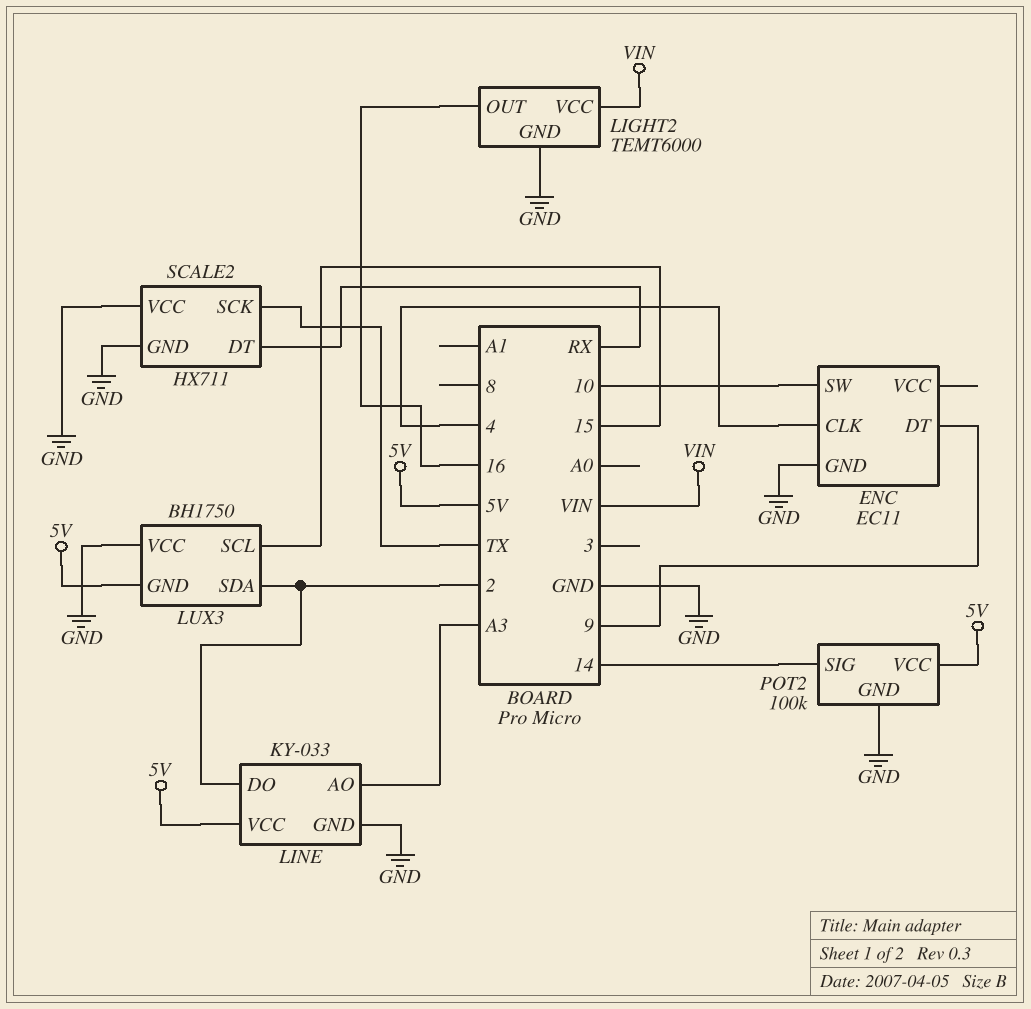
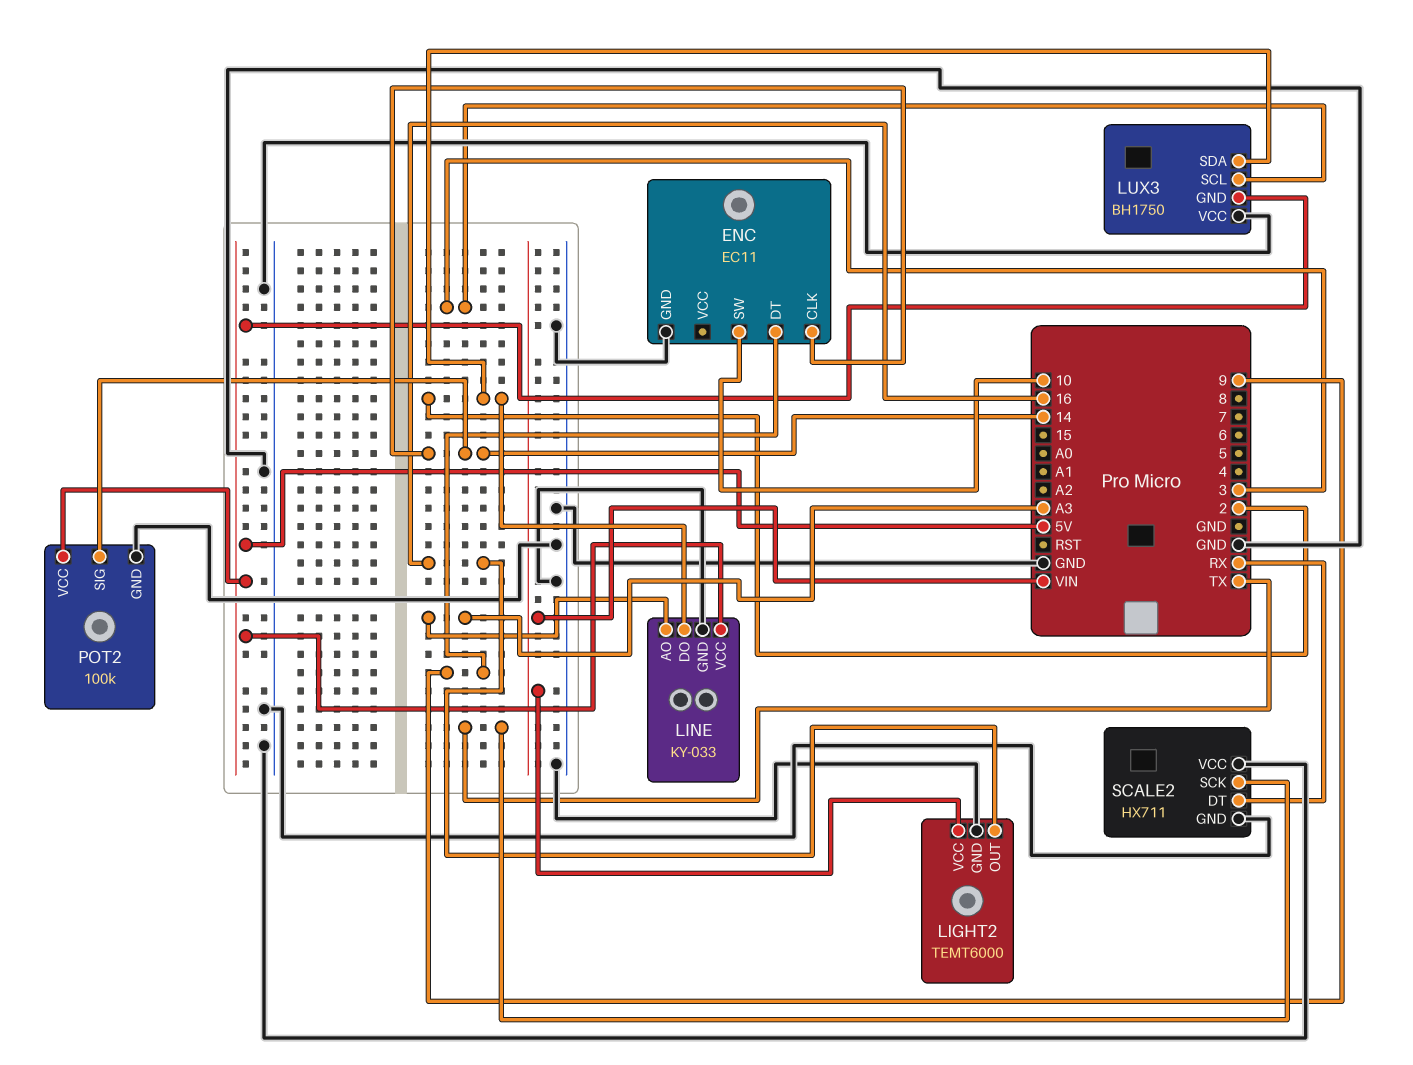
ENC pin CLK: 4 -> 14
LUX3 pin SCL: 15 -> 3

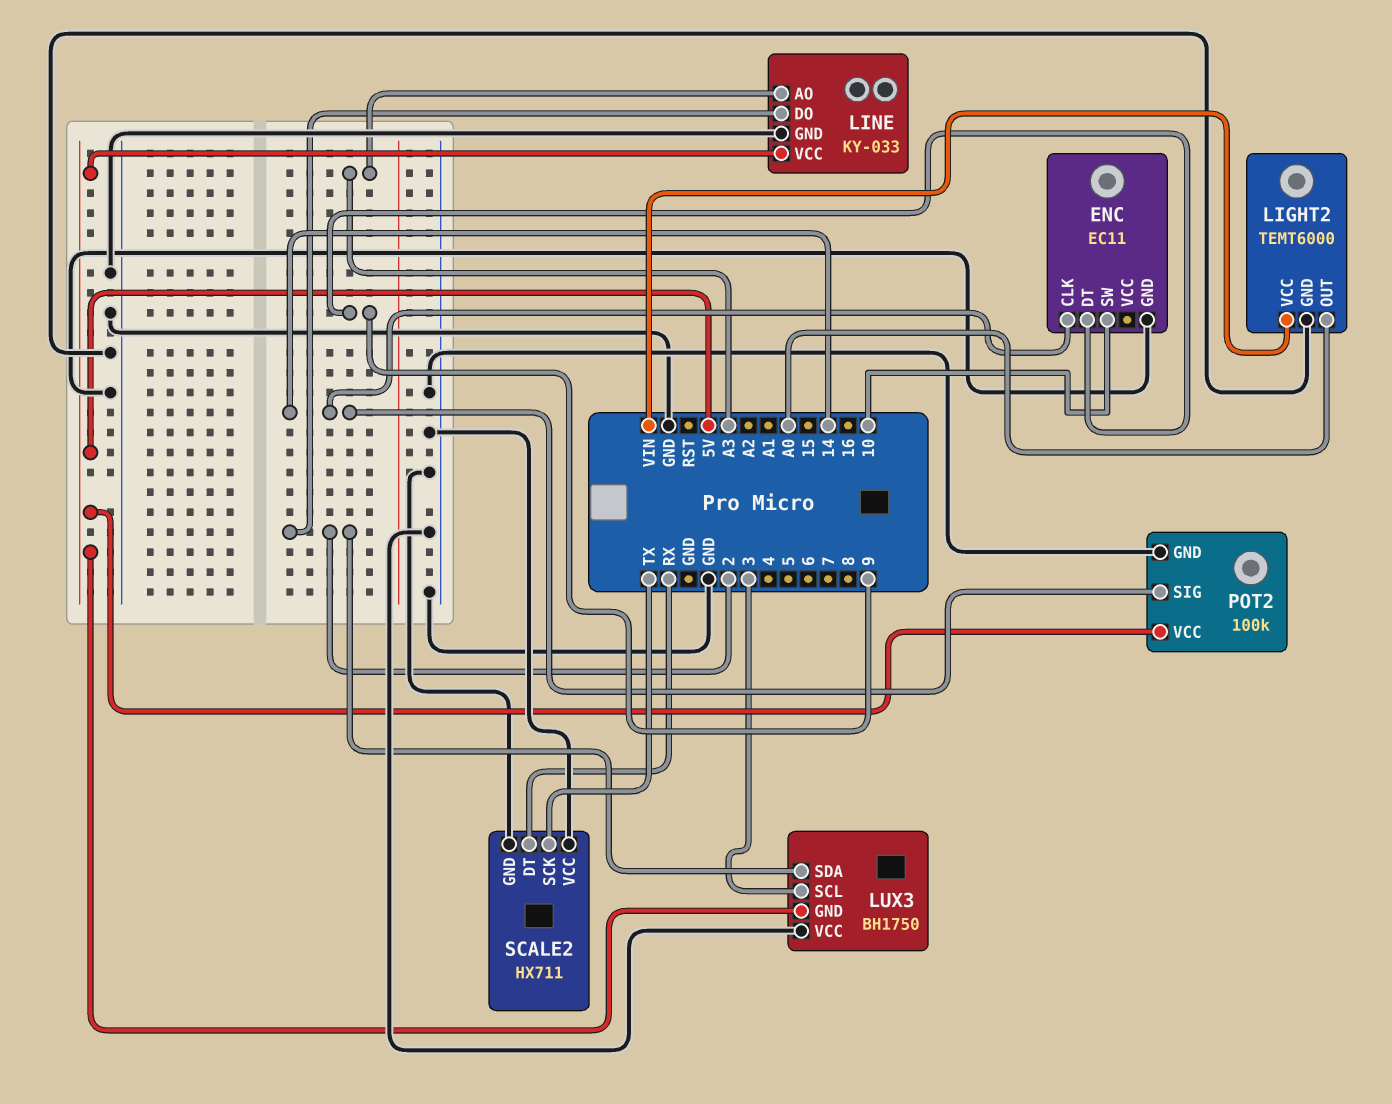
LIGHT2 pin OUT: 16 -> A0

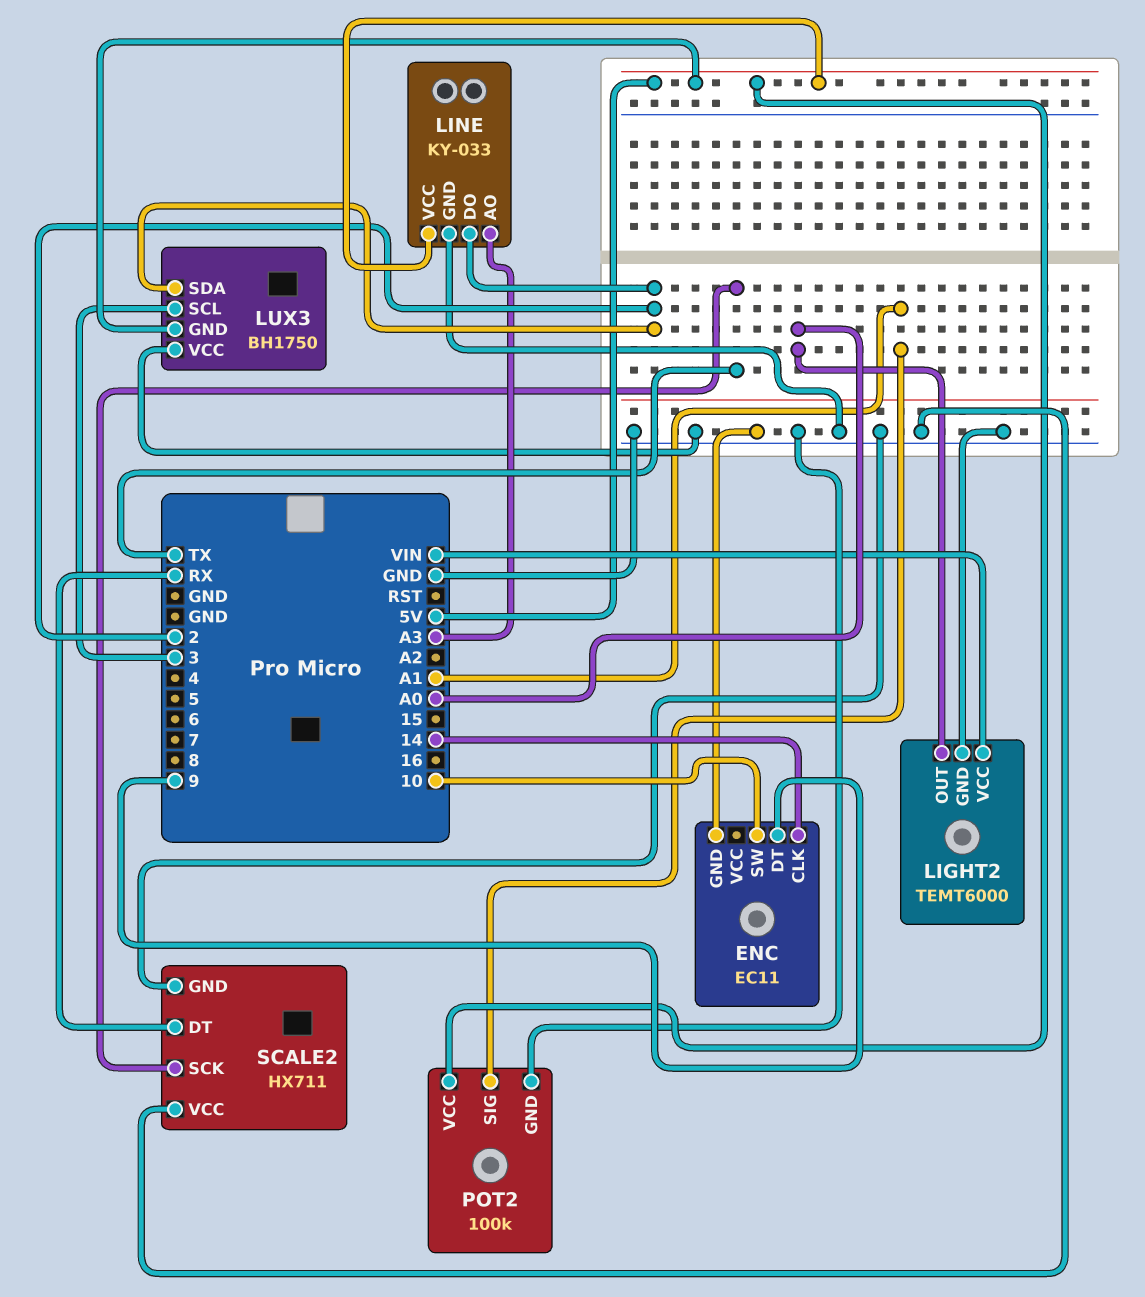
POT2 pin SIG: 14 -> A1

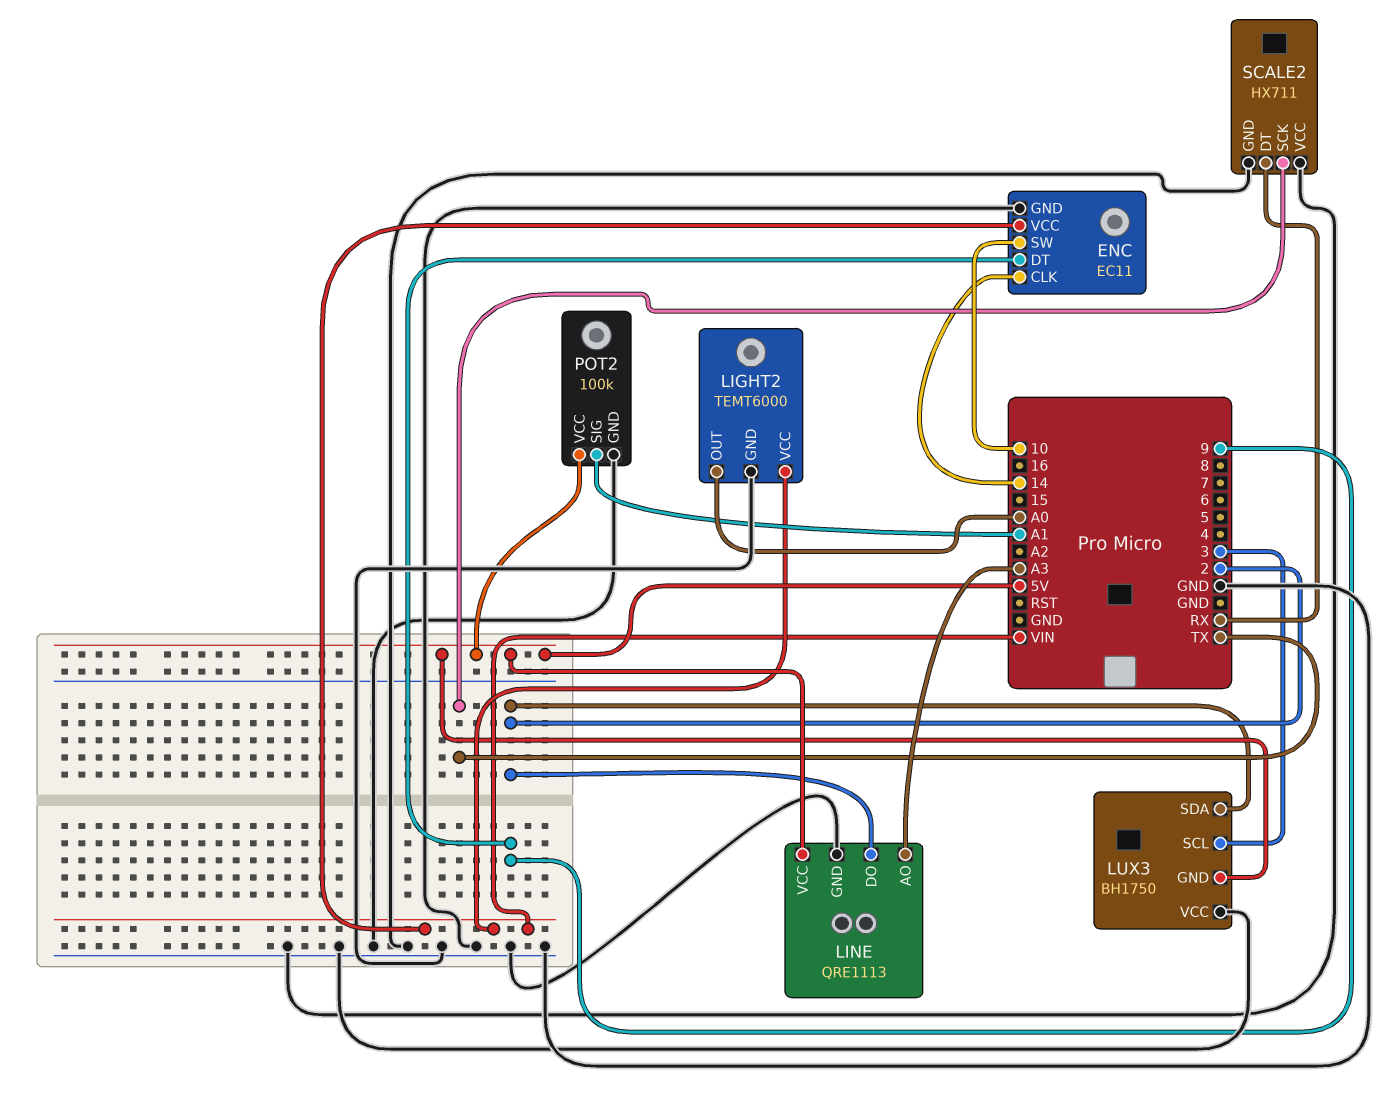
ENC pin VCC: none -> VIN
LINE: KY-033 -> QRE1113

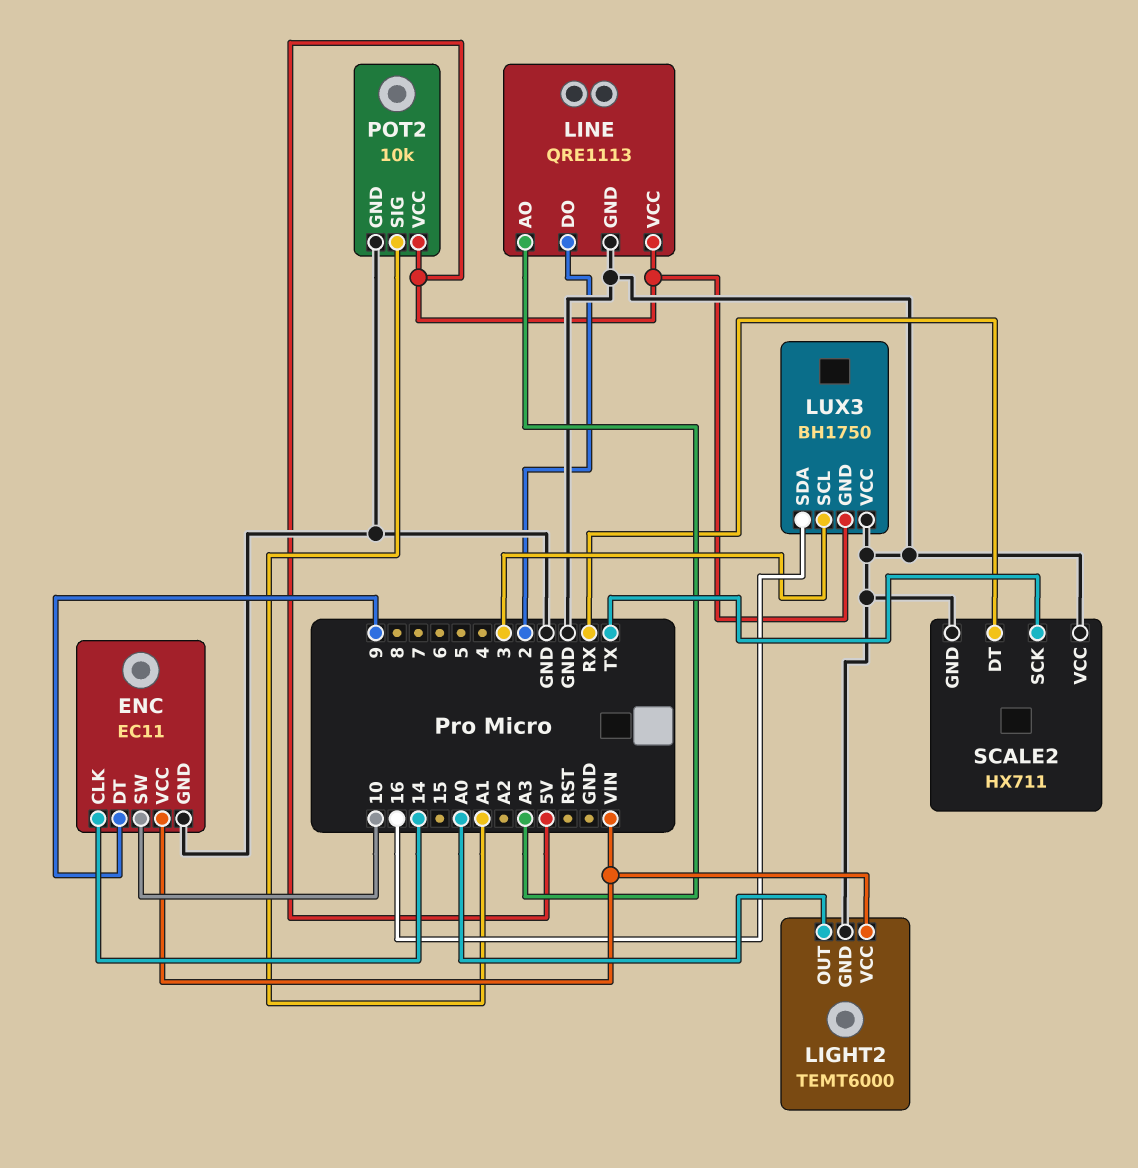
LUX3 pin SDA: 2 -> 16
POT2: 100k -> 10k

